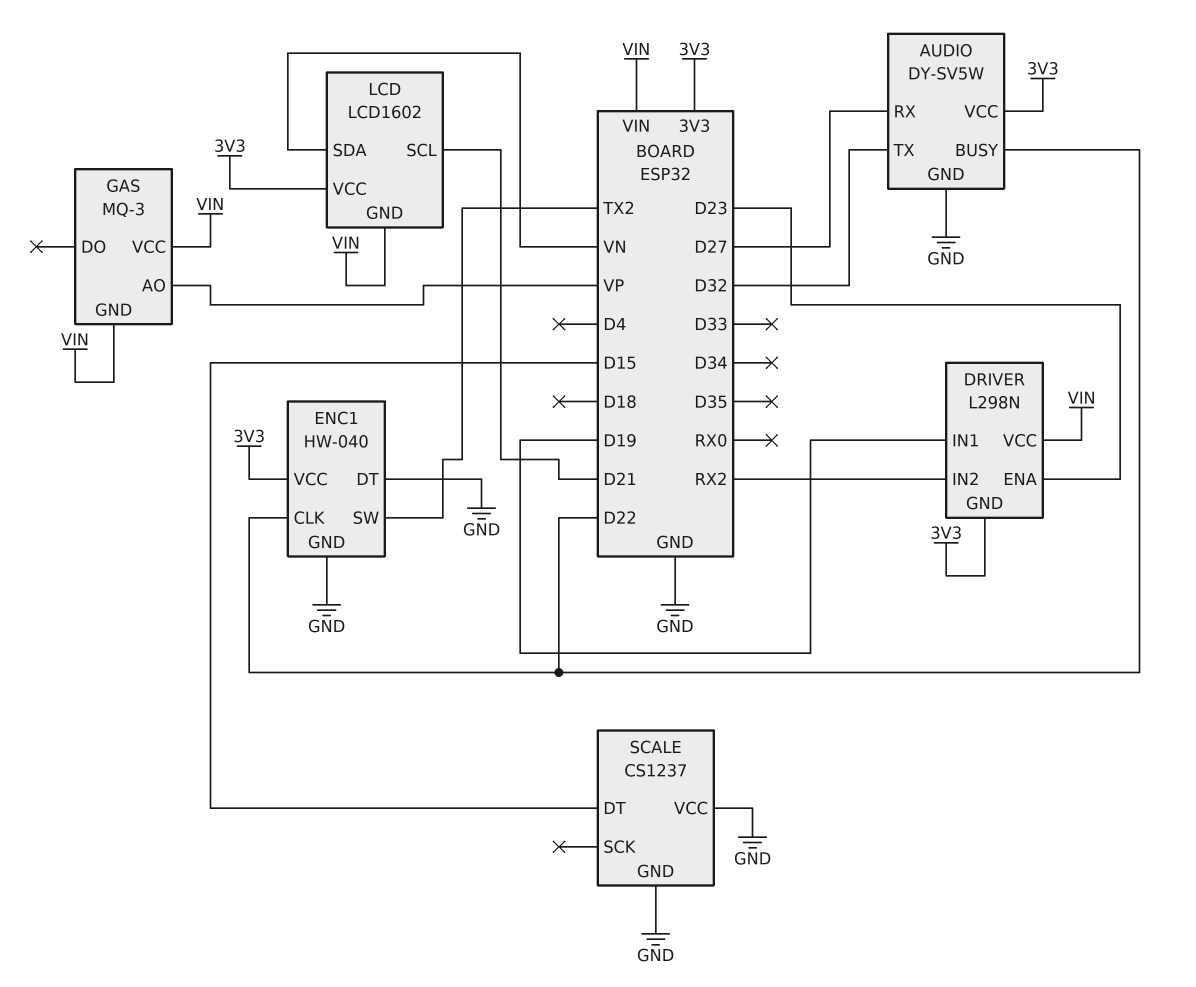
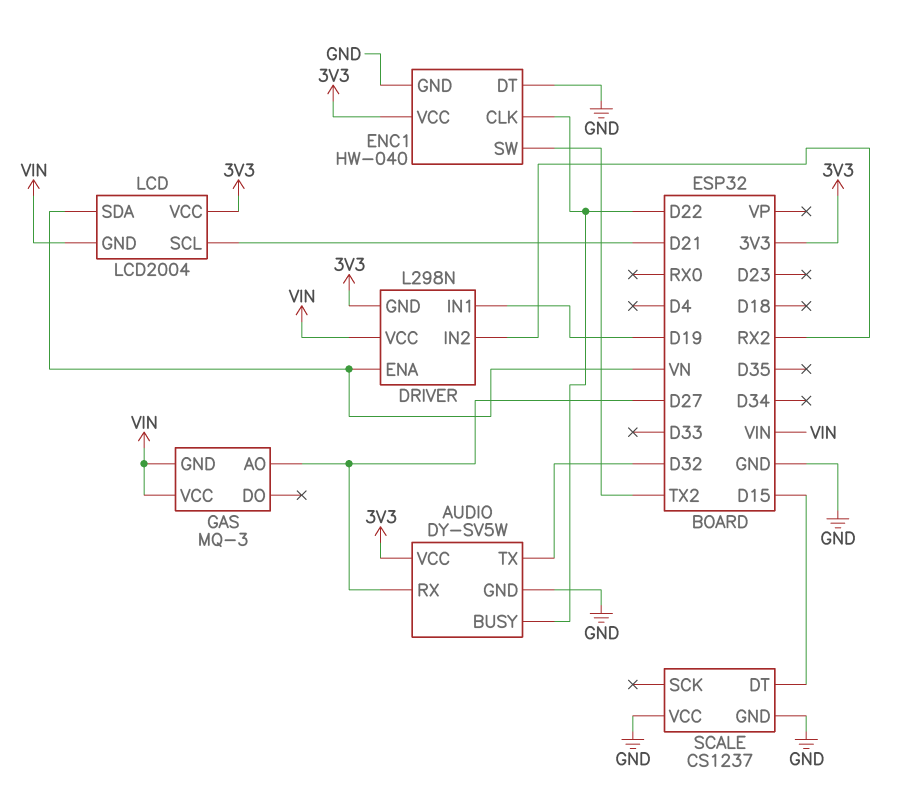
DRIVER pin ENA: D23 -> VN
GAS pin AO: VP -> D27
LCD: LCD1602 -> LCD2004

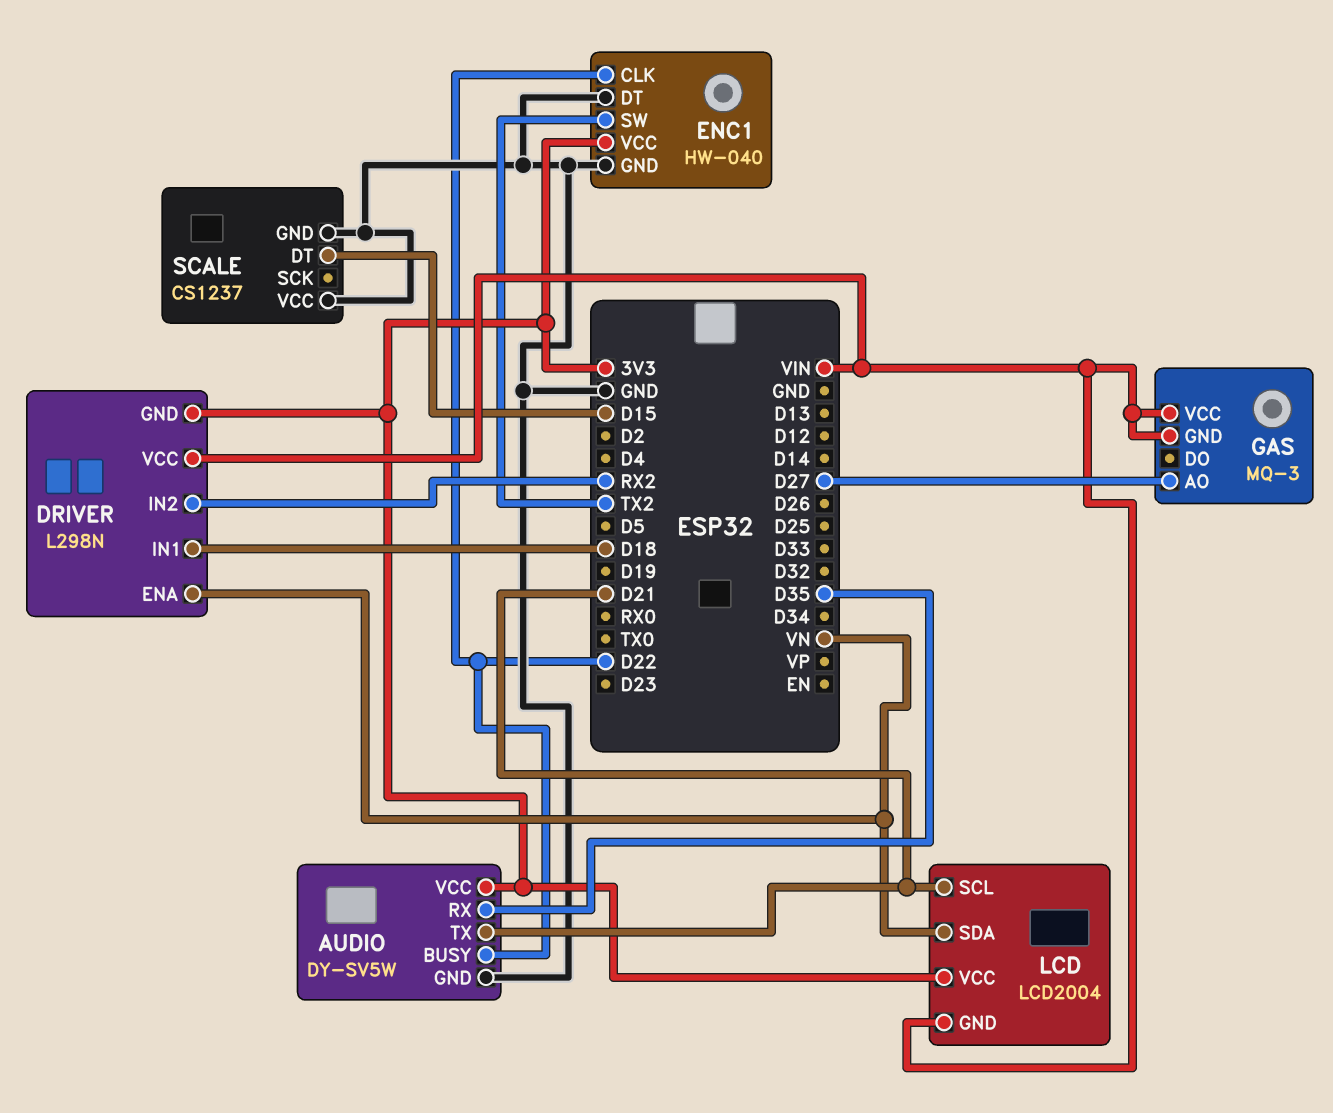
AUDIO pin RX: D27 -> D35
AUDIO pin TX: D32 -> D21
DRIVER pin IN1: D19 -> D18

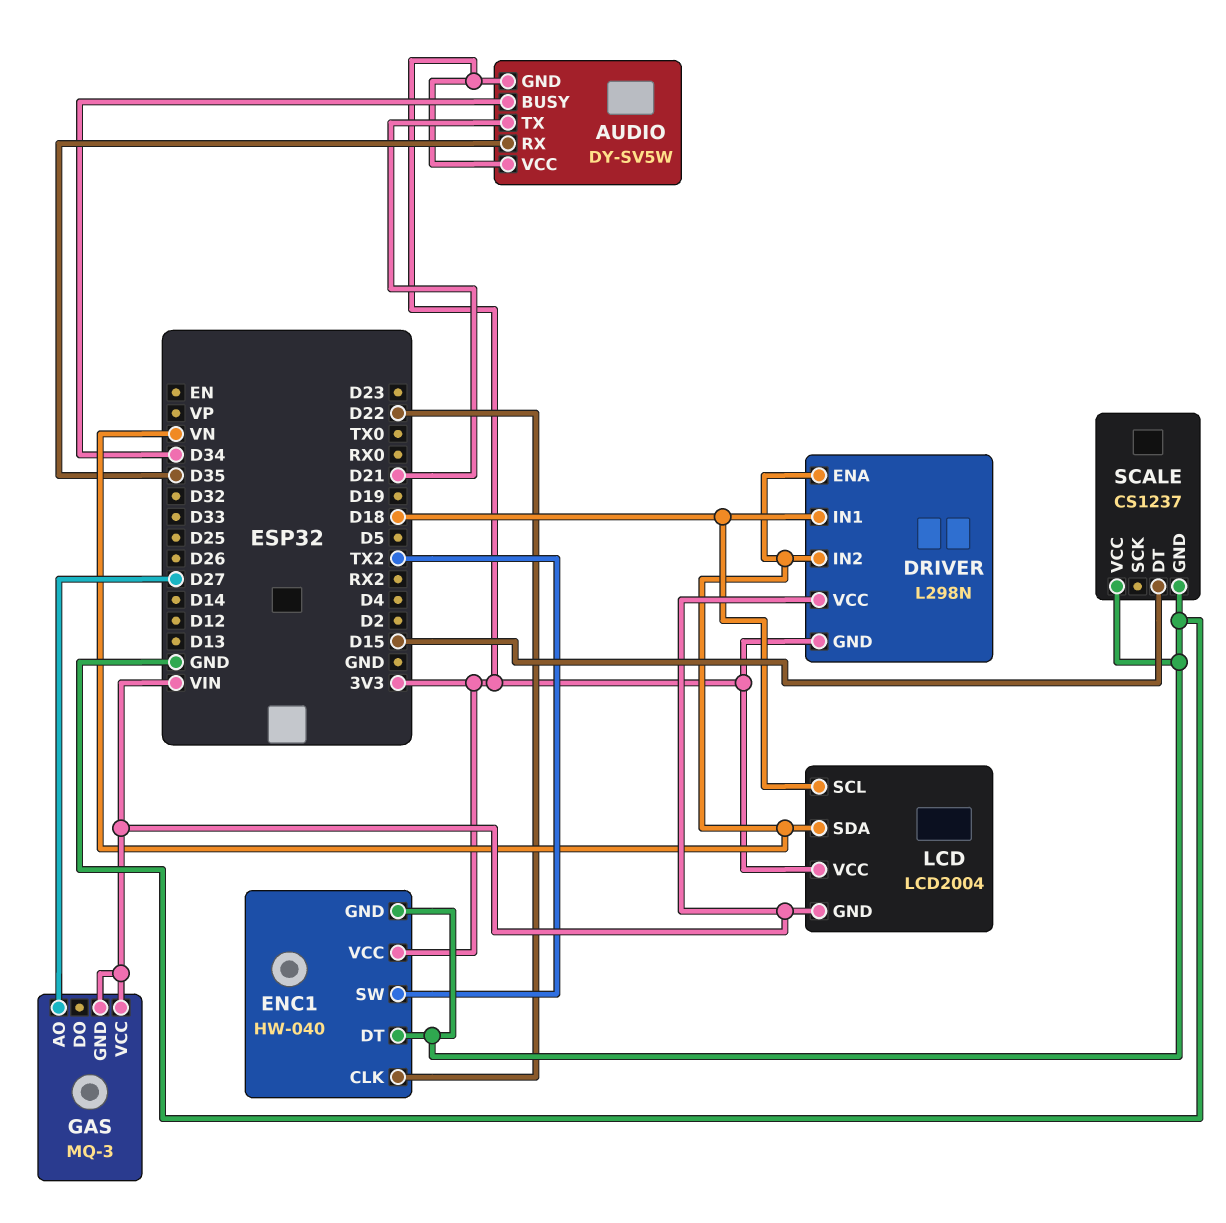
AUDIO pin BUSY: D22 -> D34
AUDIO pin GND: GND -> 3V3
DRIVER pin IN2: RX2 -> VN
LCD pin SCL: D21 -> D18

